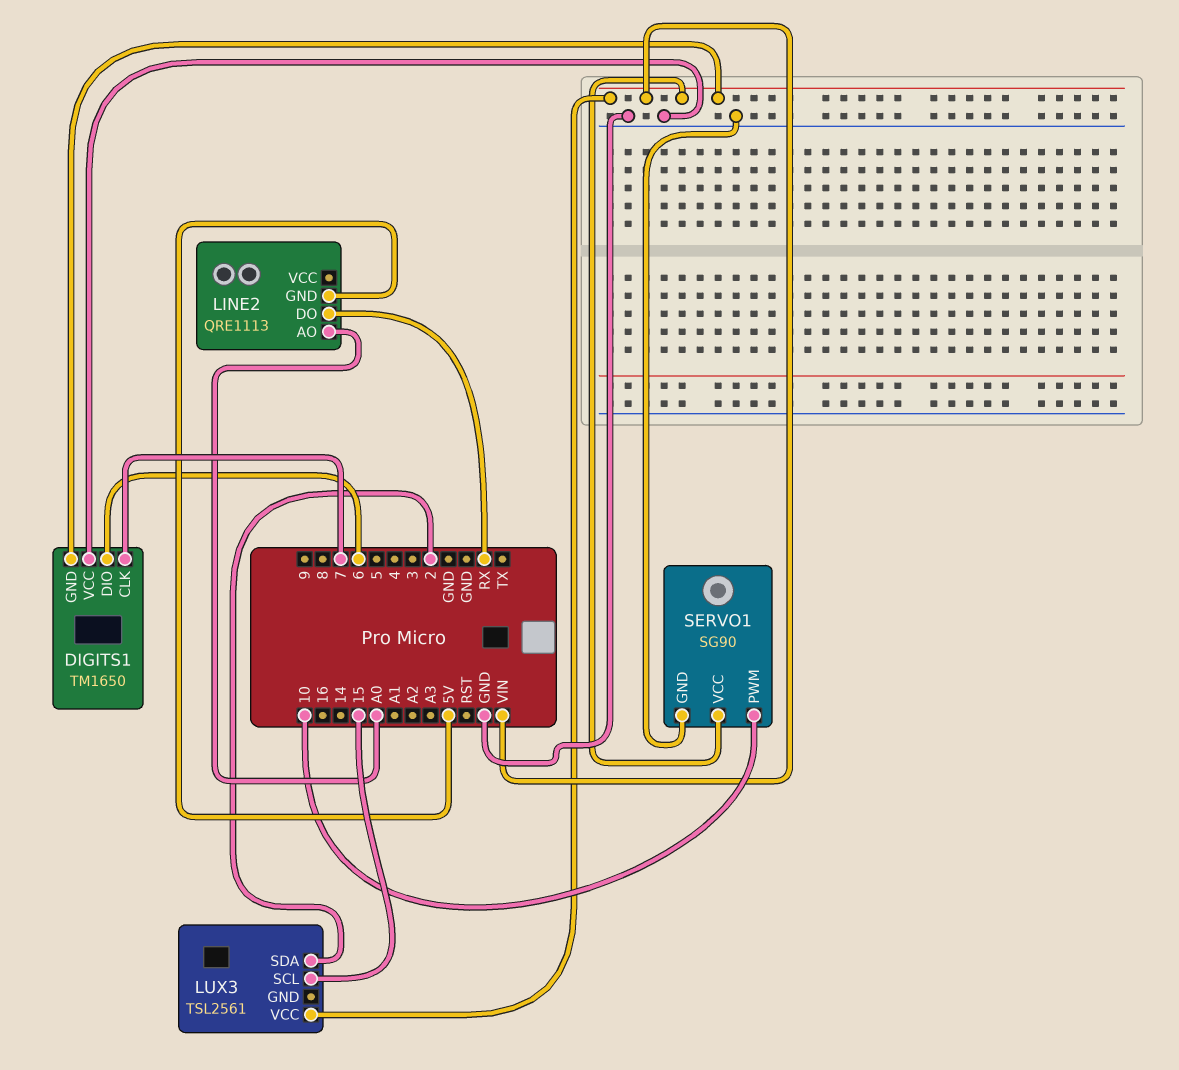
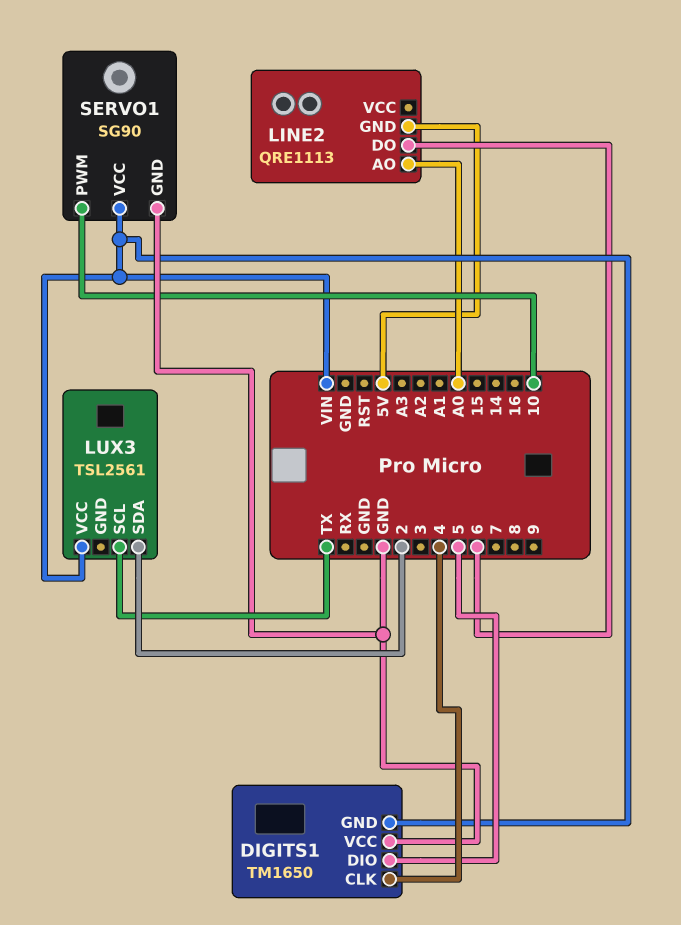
DIGITS1 pin CLK: 7 -> 4
DIGITS1 pin DIO: 6 -> 5
LINE2 pin DO: RX -> 6
LUX3 pin SCL: 15 -> TX

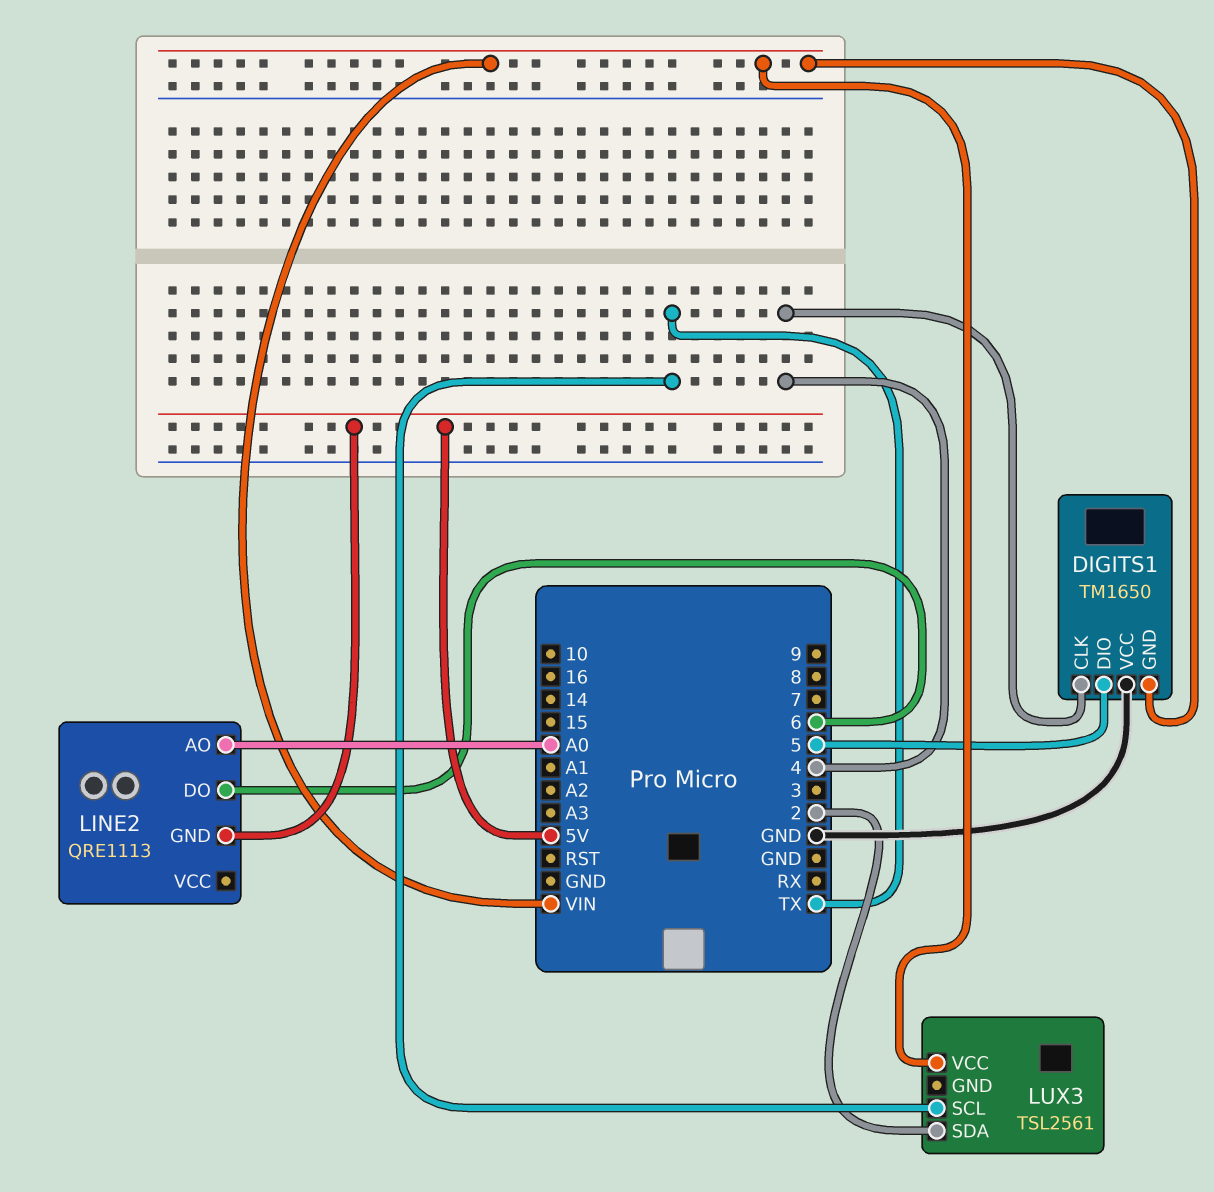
SERVO1: SG90 -> none
SERVO1 pin GND: GND -> none
SERVO1 pin PWM: 10 -> none
SERVO1 pin VCC: VIN -> none

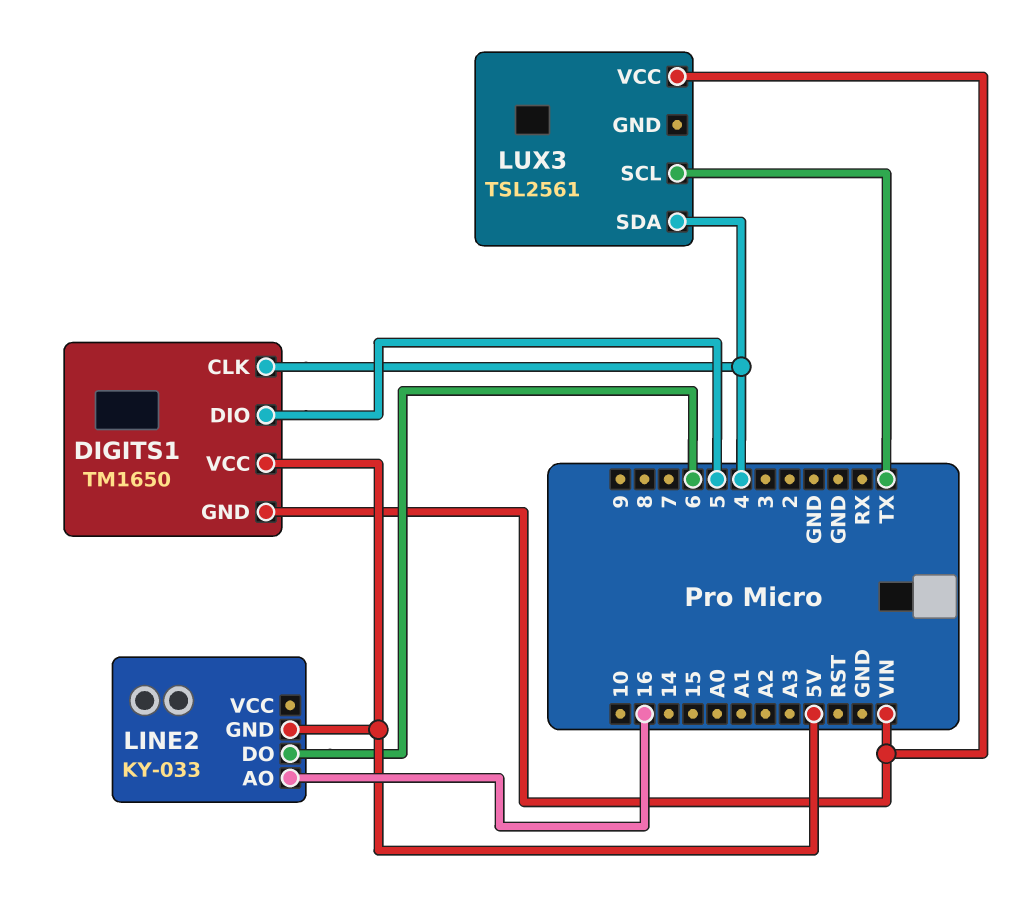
DIGITS1 pin VCC: GND -> 5V
LINE2: QRE1113 -> KY-033
LINE2 pin AO: A0 -> 16
LUX3 pin SDA: 2 -> 4

